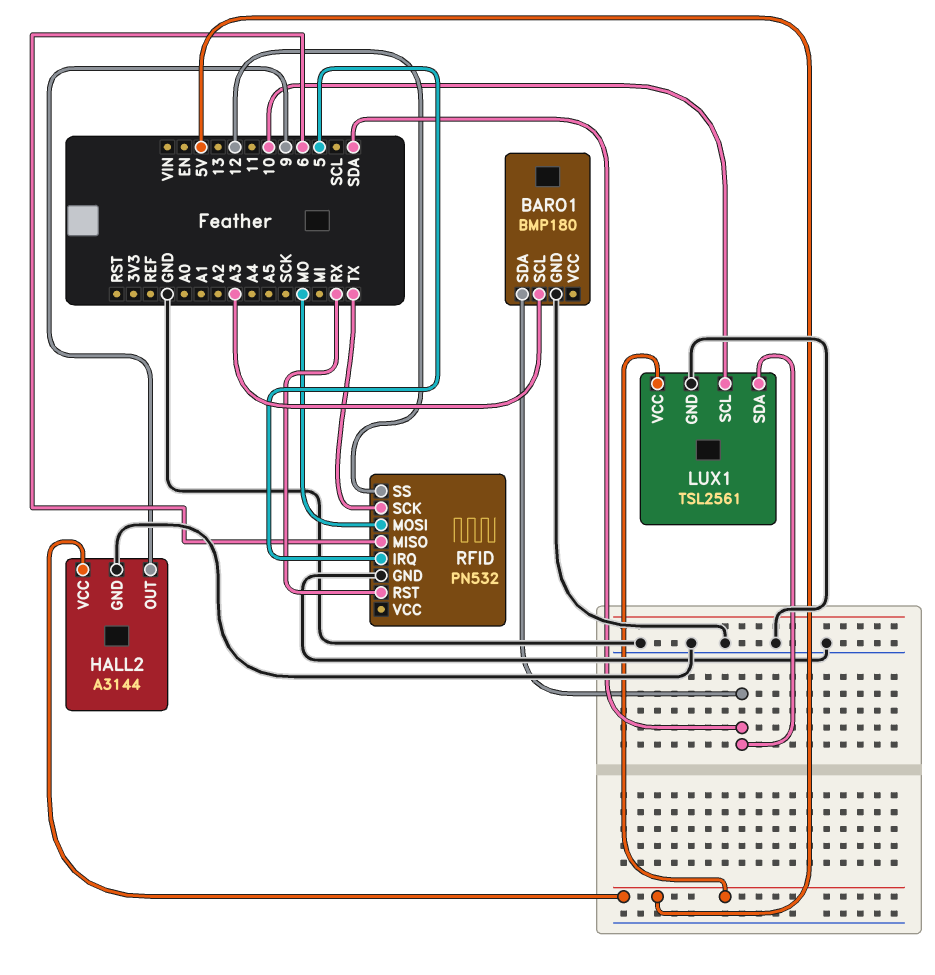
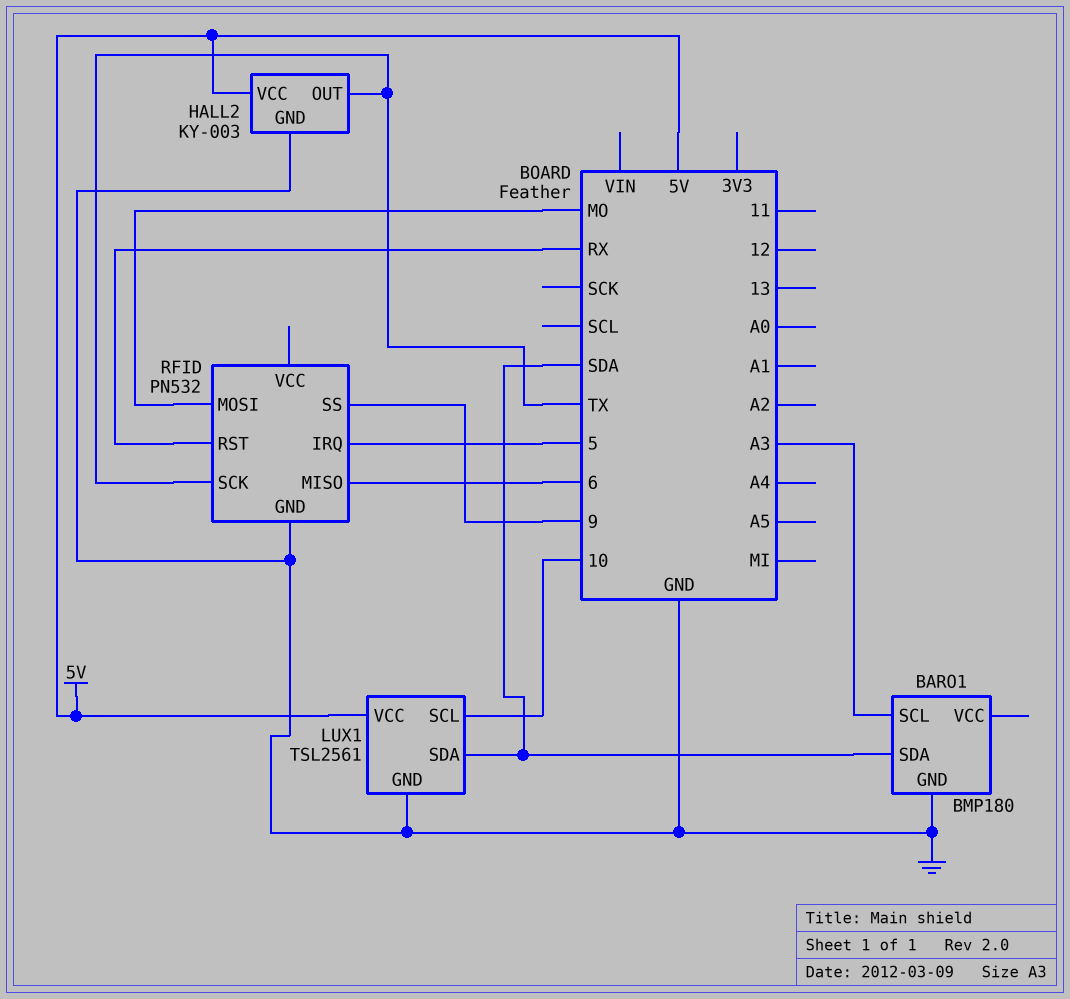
HALL2: A3144 -> KY-003
HALL2 pin OUT: 9 -> TX
RFID pin SS: 12 -> 9

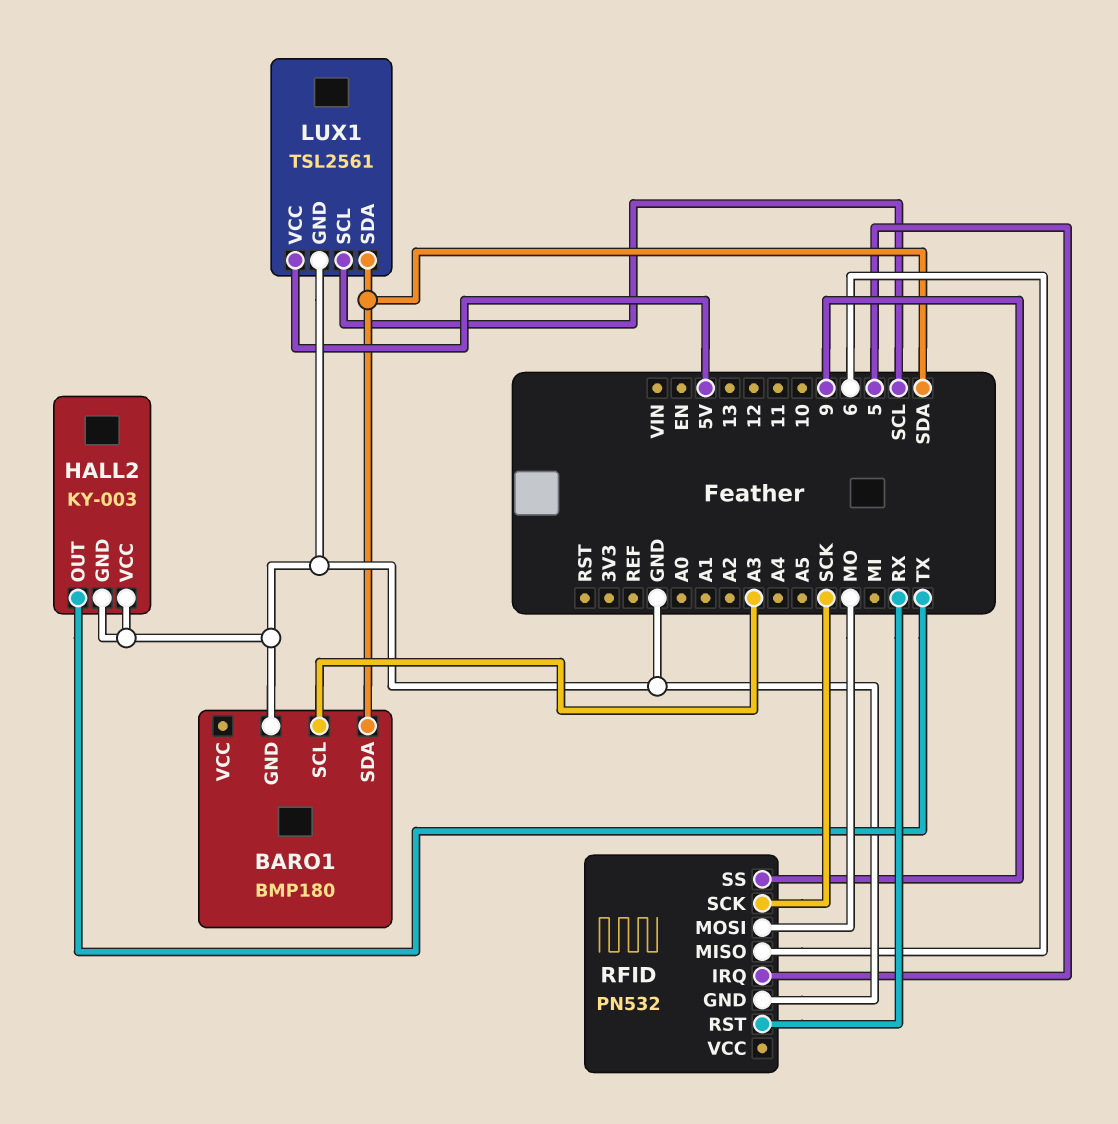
HALL2 pin VCC: 5V -> GND
LUX1 pin SCL: 10 -> SCL
RFID pin SCK: TX -> SCK

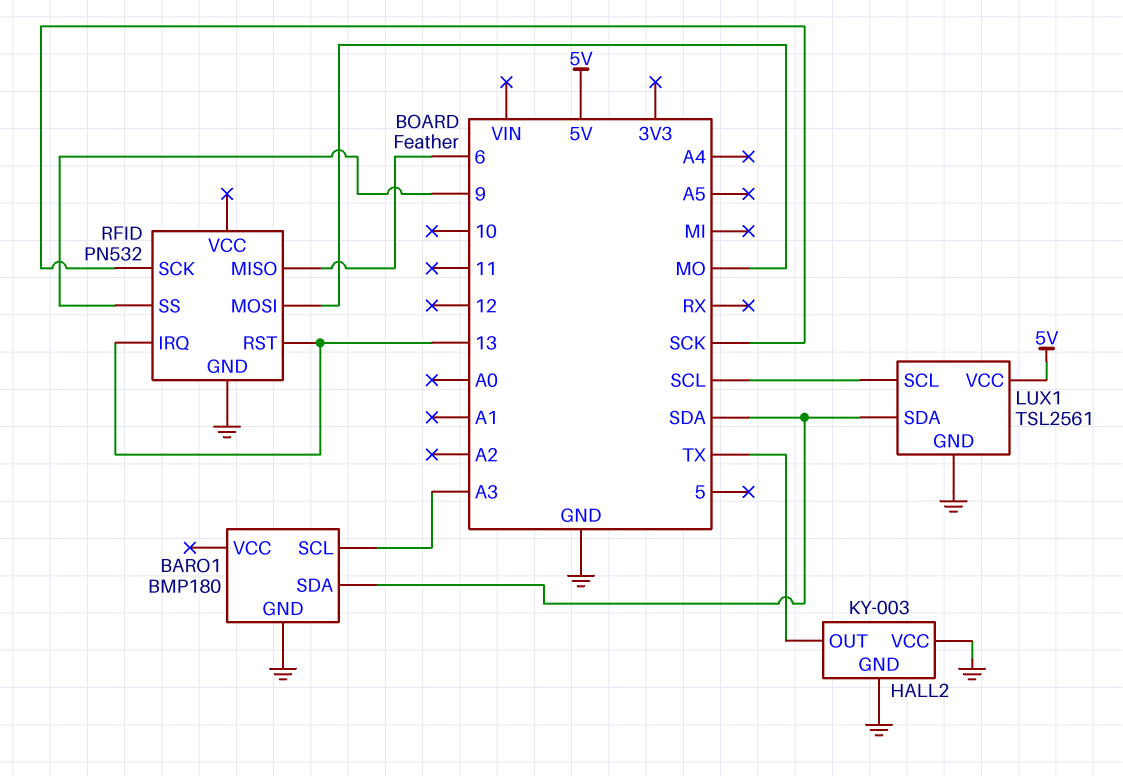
RFID pin IRQ: 5 -> 13
RFID pin RST: RX -> 13

